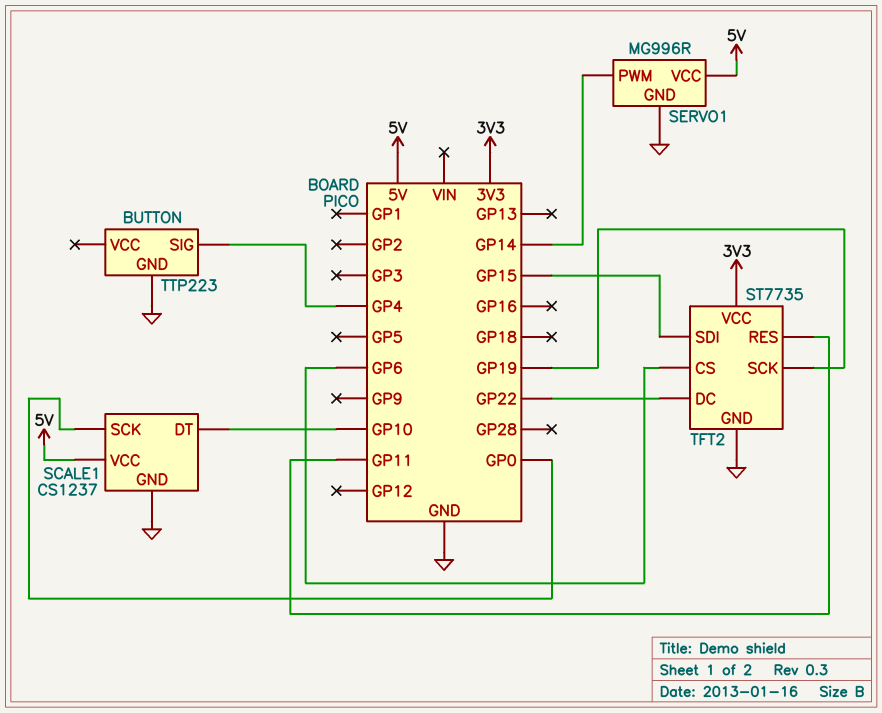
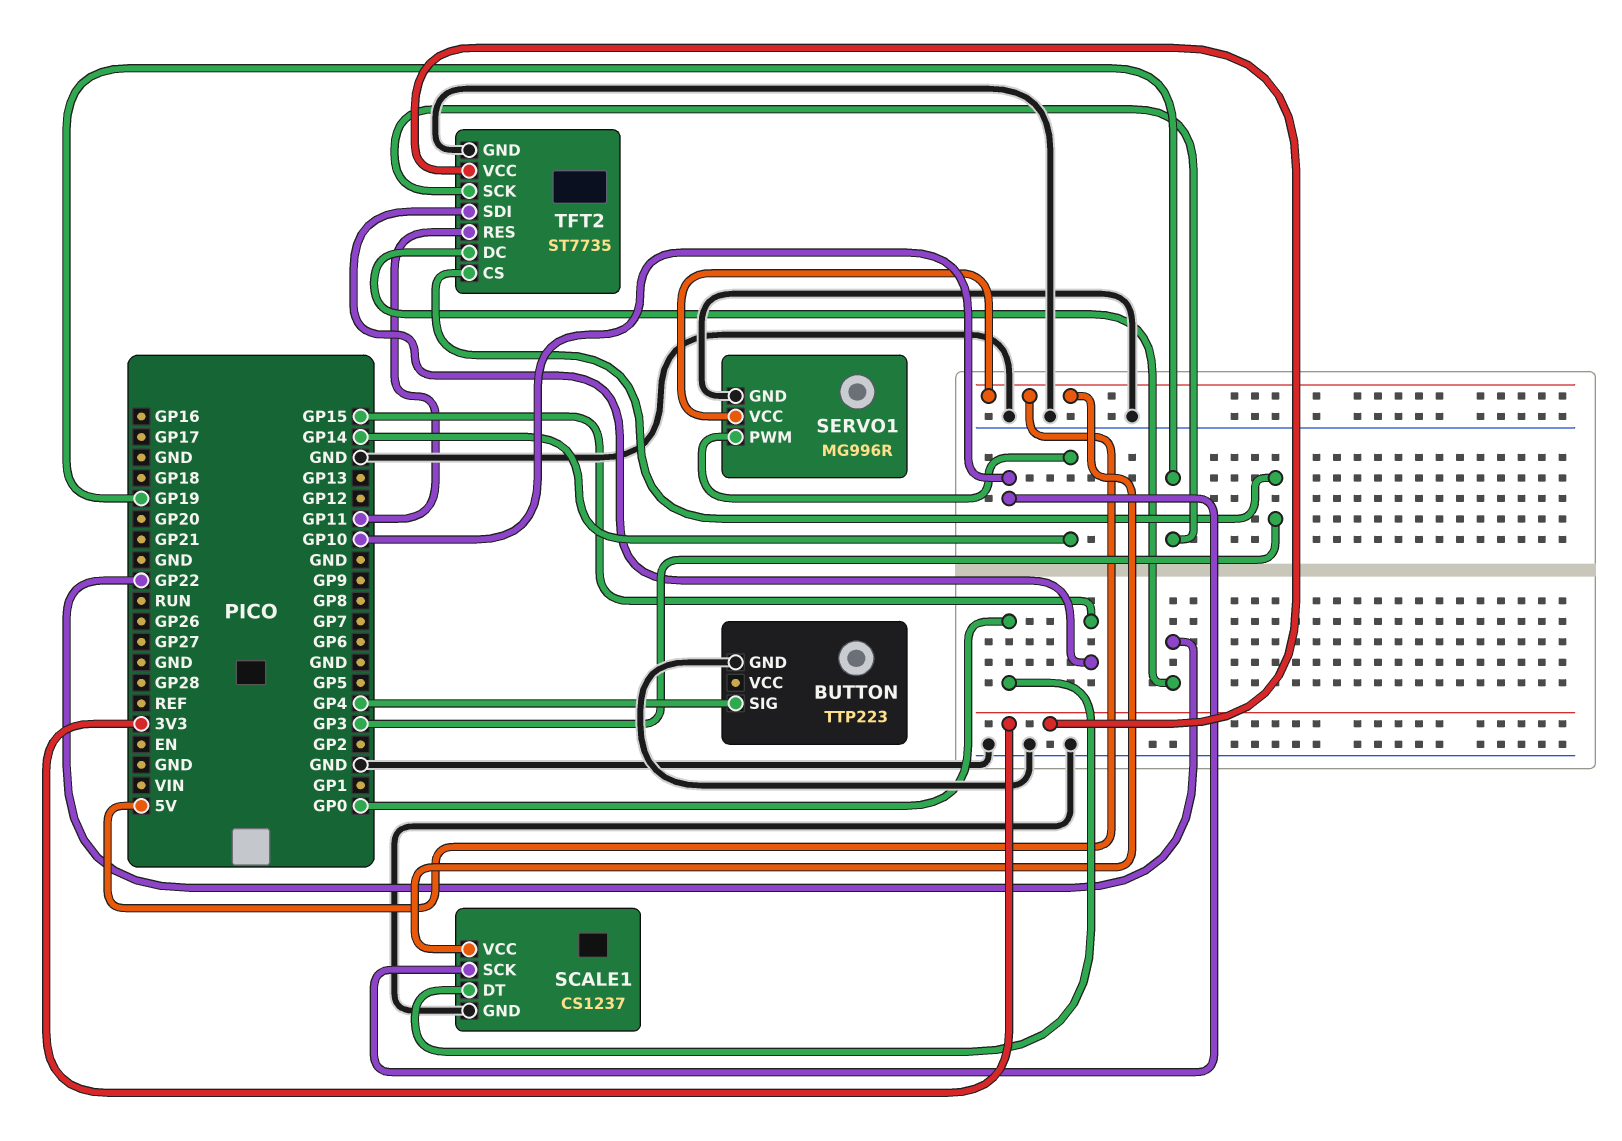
SCALE1 pin DT: GP10 -> GP0
SCALE1 pin SCK: GP0 -> GP10
TFT2 pin CS: GP6 -> GP3

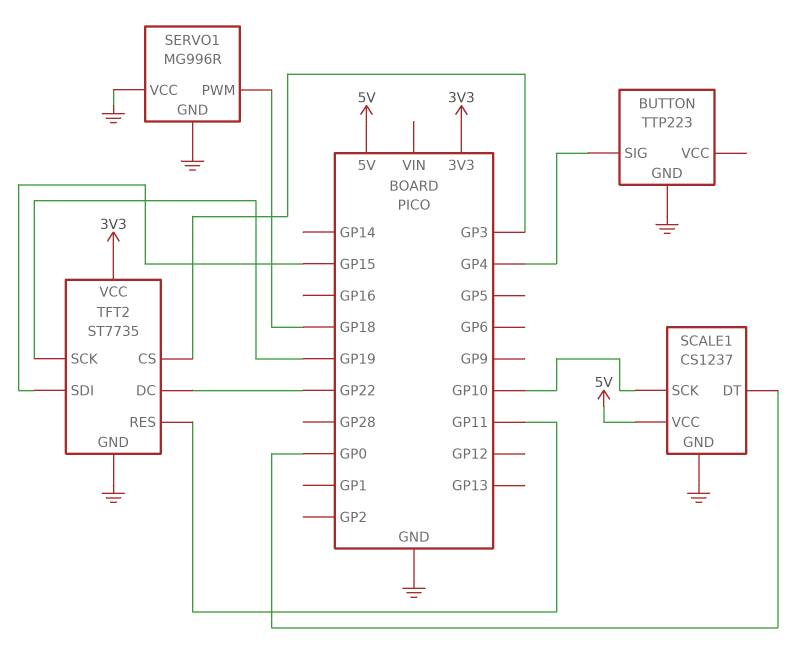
SERVO1 pin PWM: GP14 -> GP18
SERVO1 pin VCC: 5V -> GND

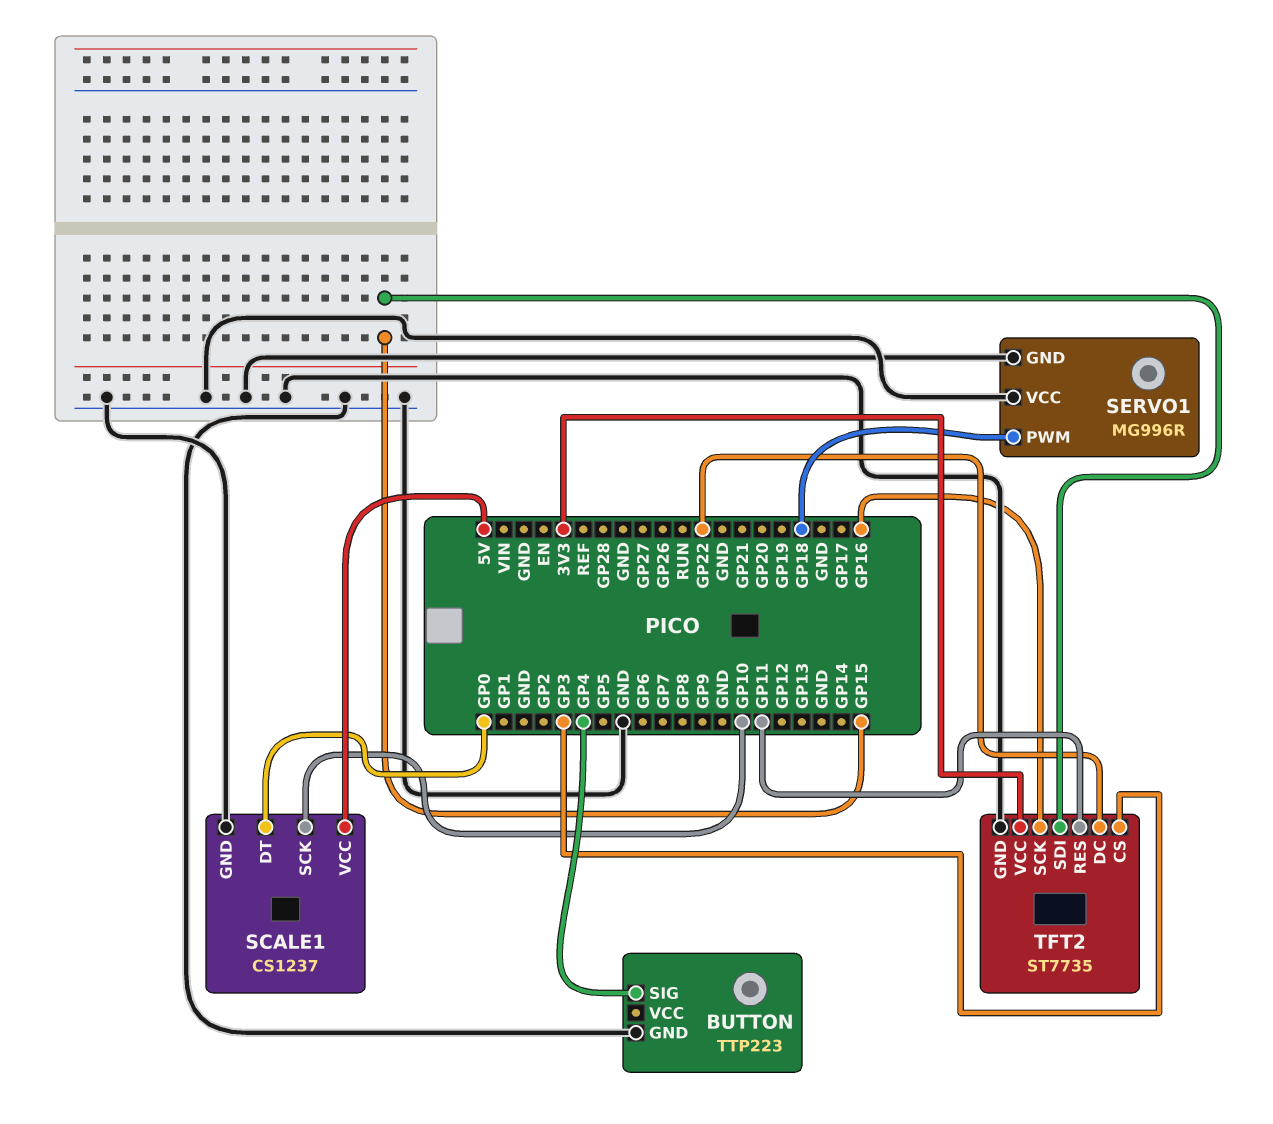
TFT2 pin SCK: GP19 -> GP16

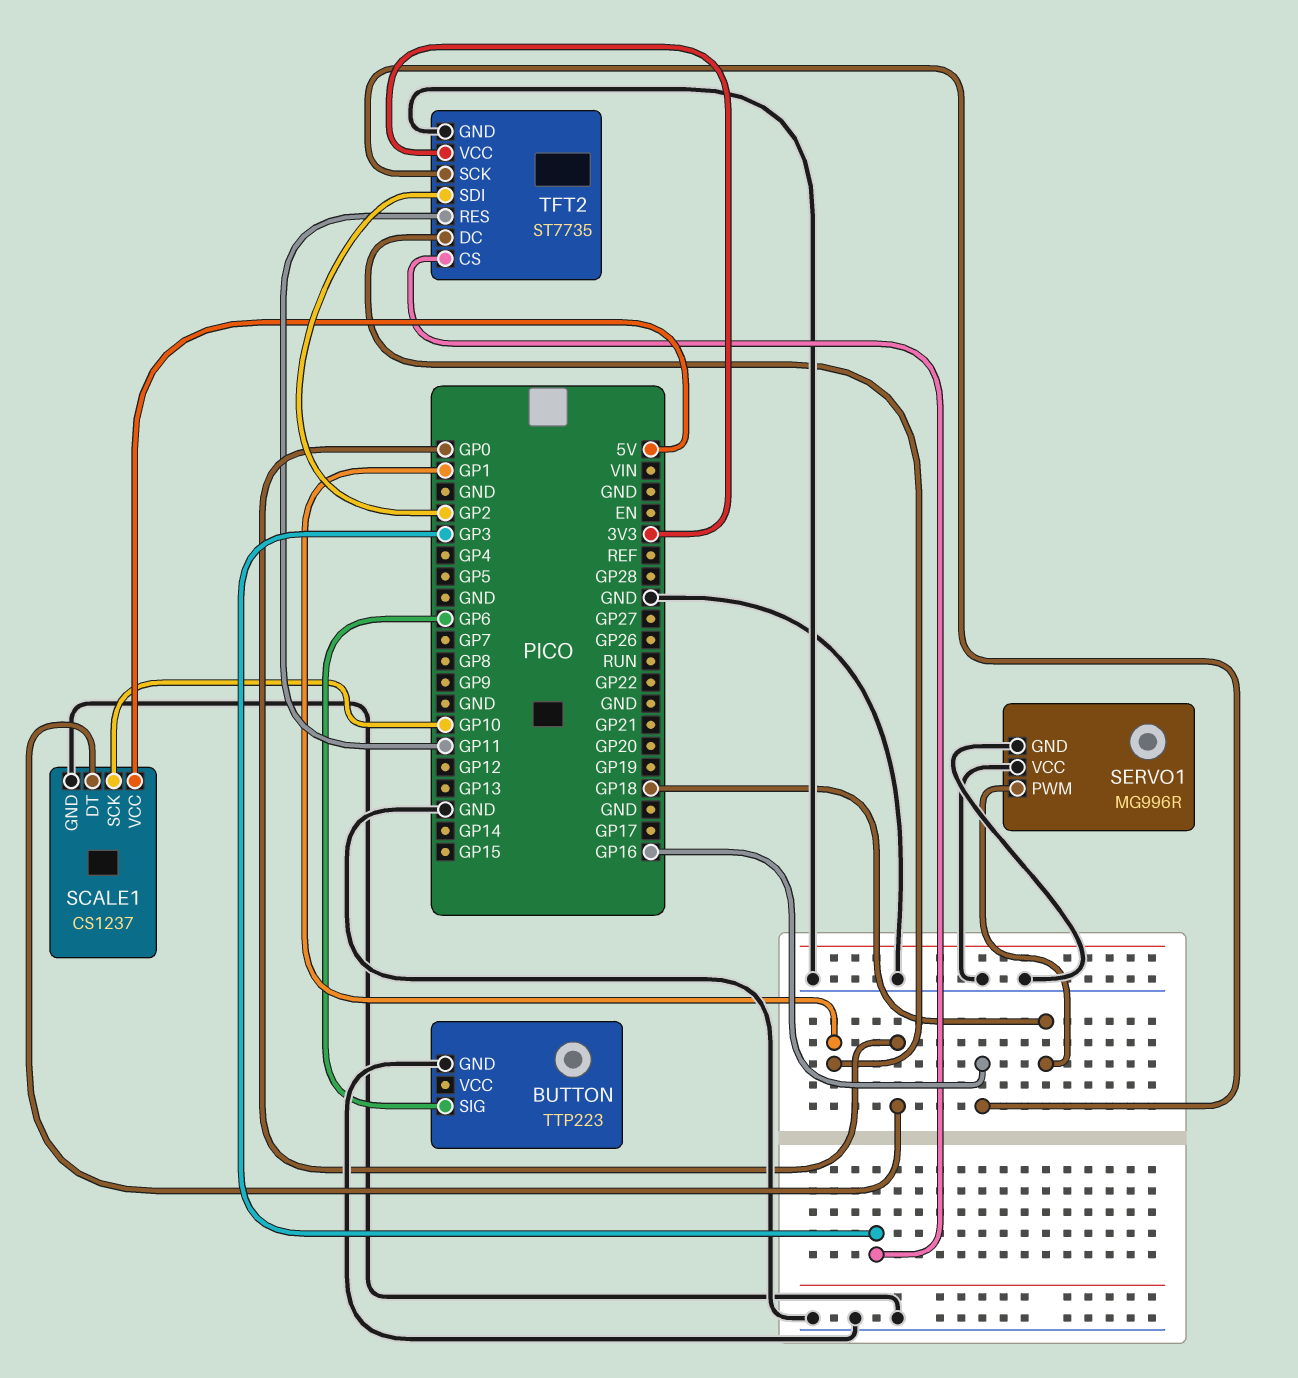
BUTTON pin SIG: GP4 -> GP6
TFT2 pin DC: GP22 -> GP1
TFT2 pin SDI: GP15 -> GP2

